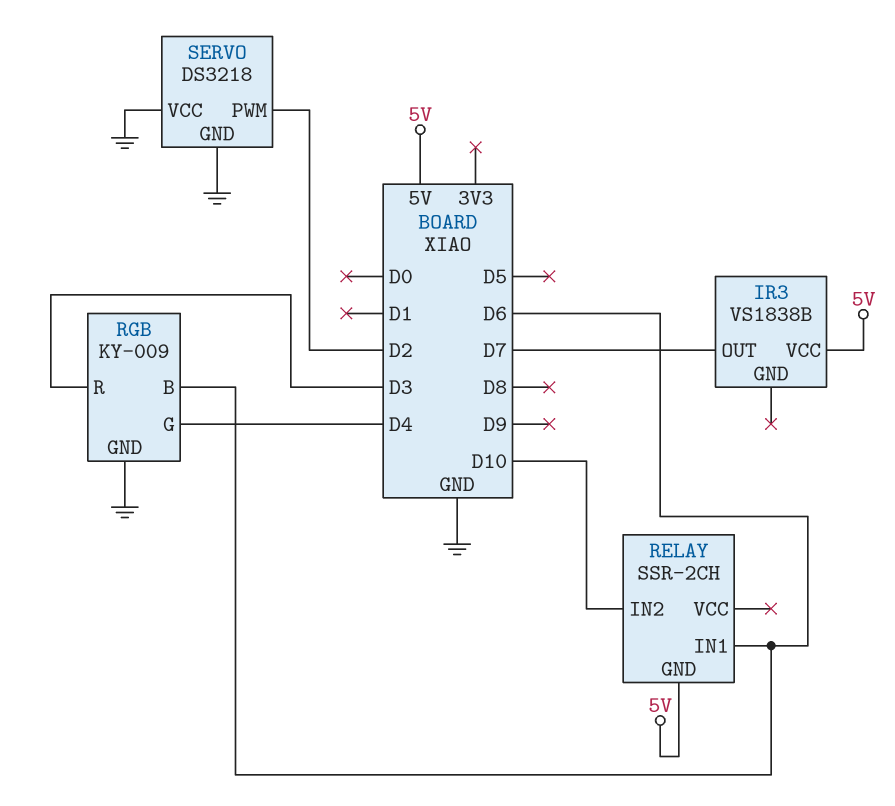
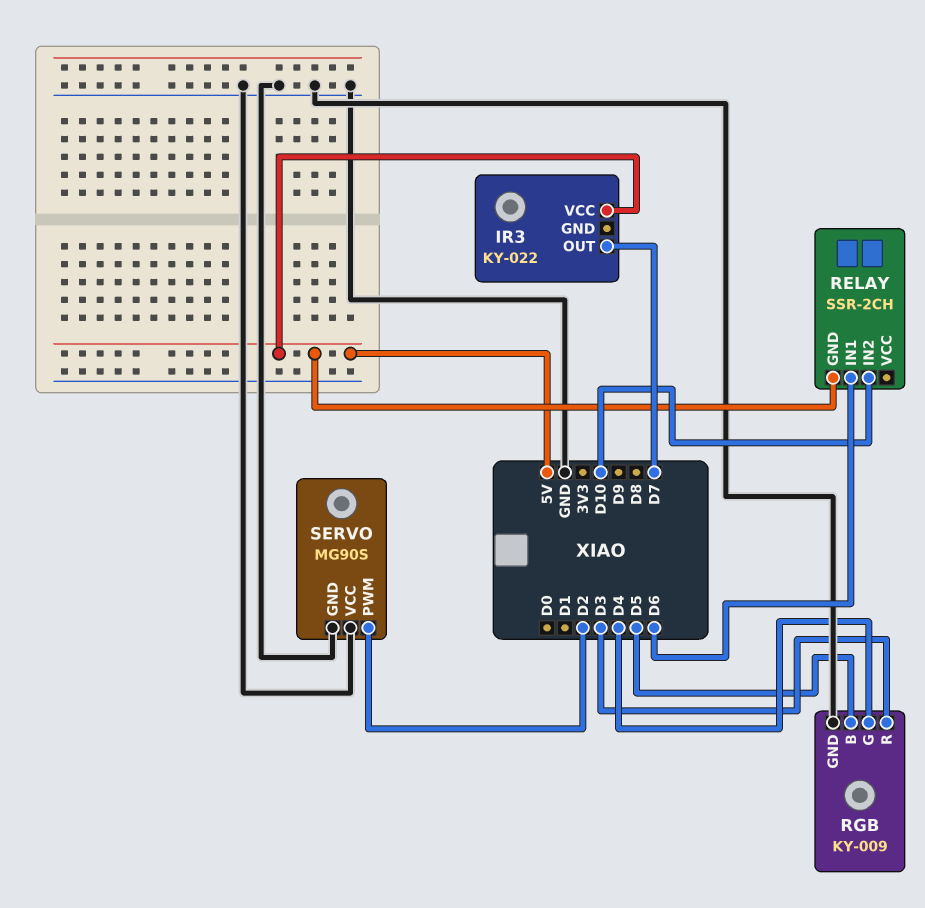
IR3: VS1838B -> KY-022
RGB pin B: D6 -> D5
SERVO: DS3218 -> MG90S

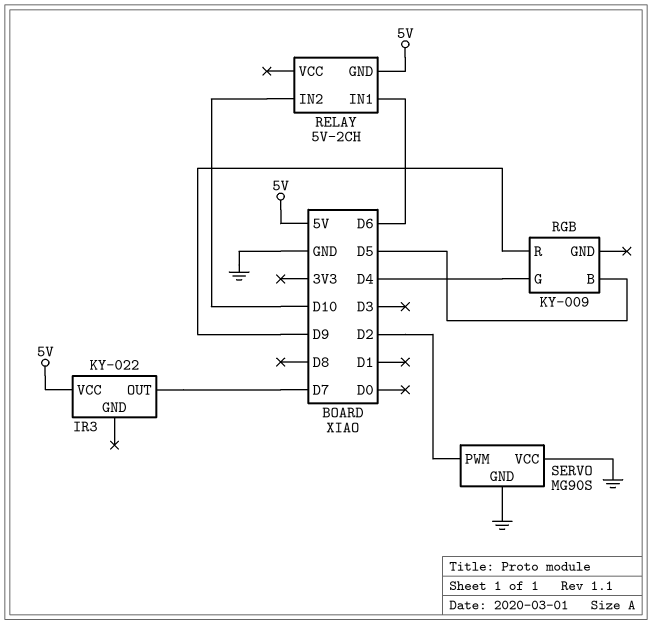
RELAY: SSR-2CH -> 5V-2CH
RGB pin GND: GND -> none
RGB pin R: D3 -> D9

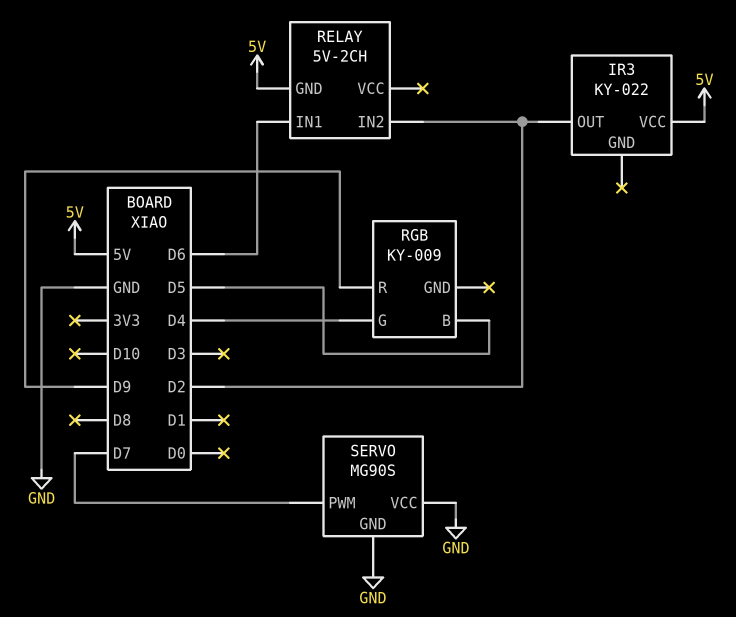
IR3 pin OUT: D7 -> D2
RELAY pin IN2: D10 -> D2
SERVO pin PWM: D2 -> D7

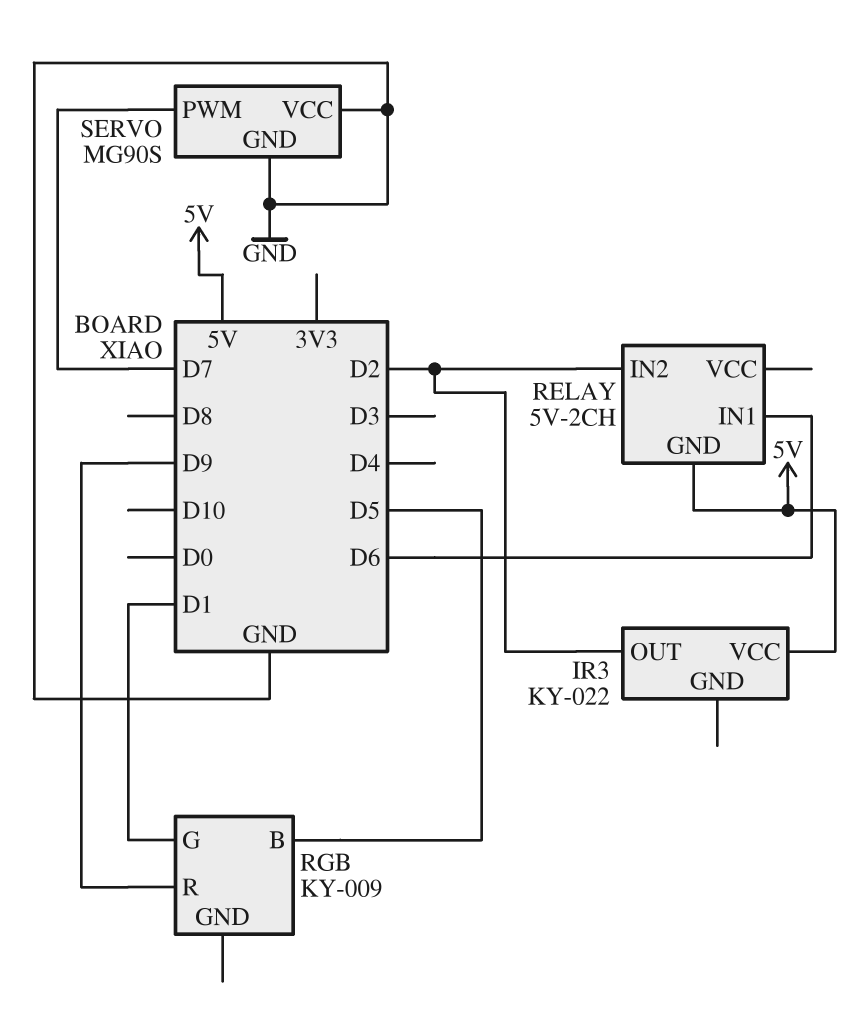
RGB pin G: D4 -> D1

